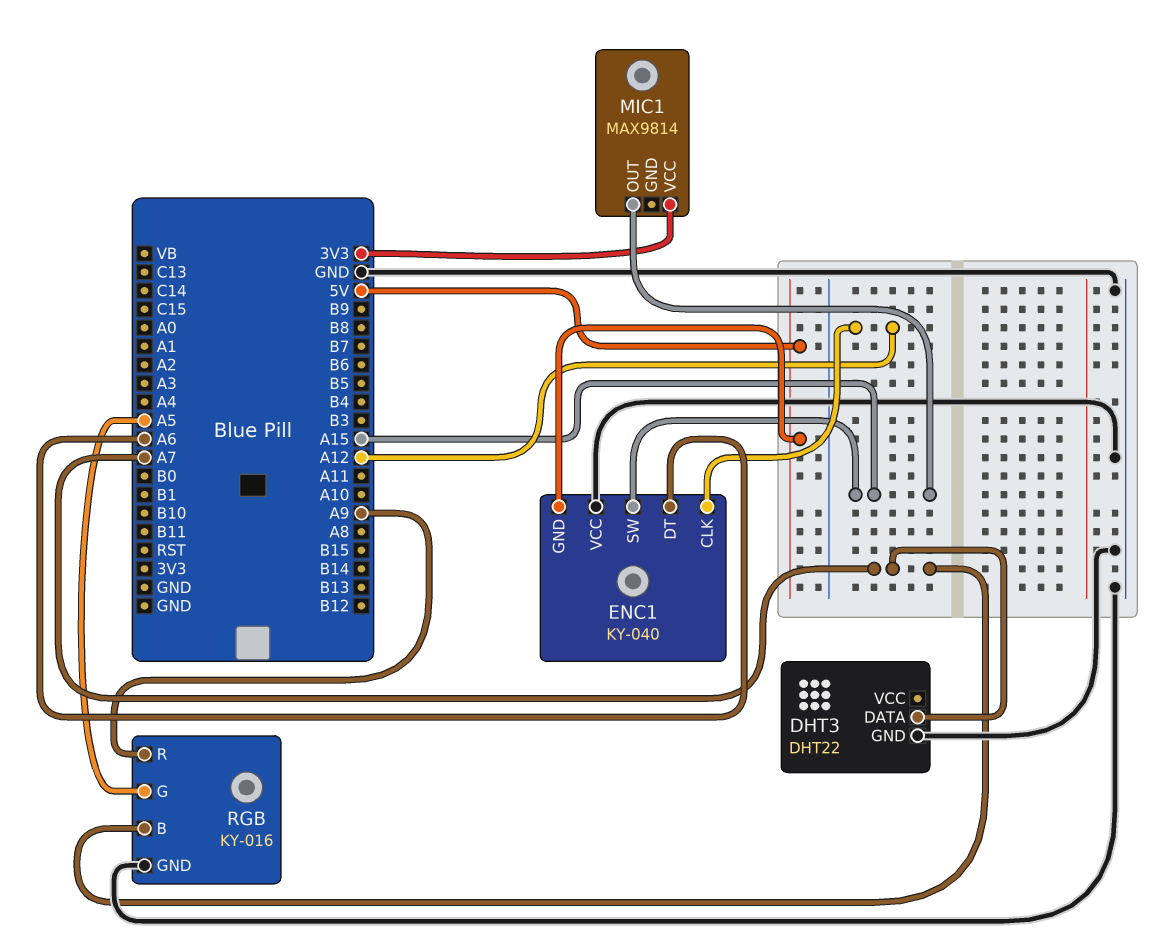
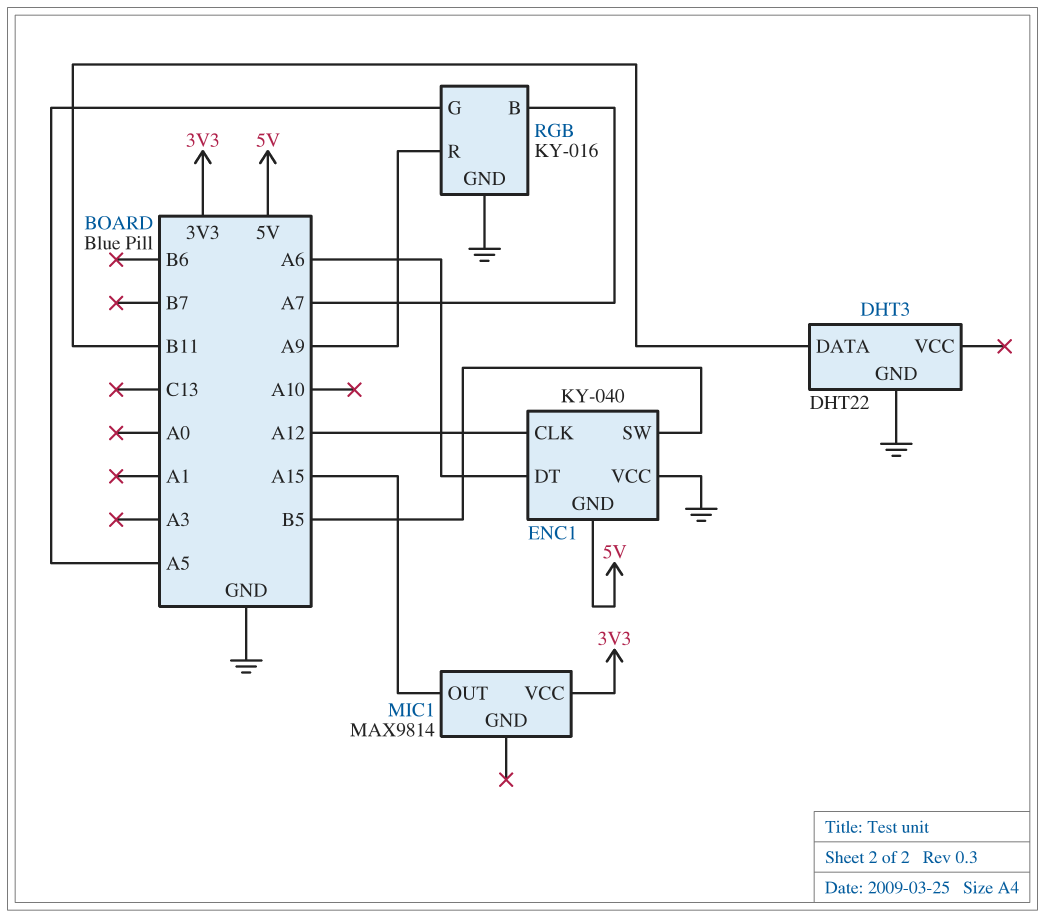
DHT3 pin DATA: A7 -> B11
ENC1 pin SW: A15 -> B5

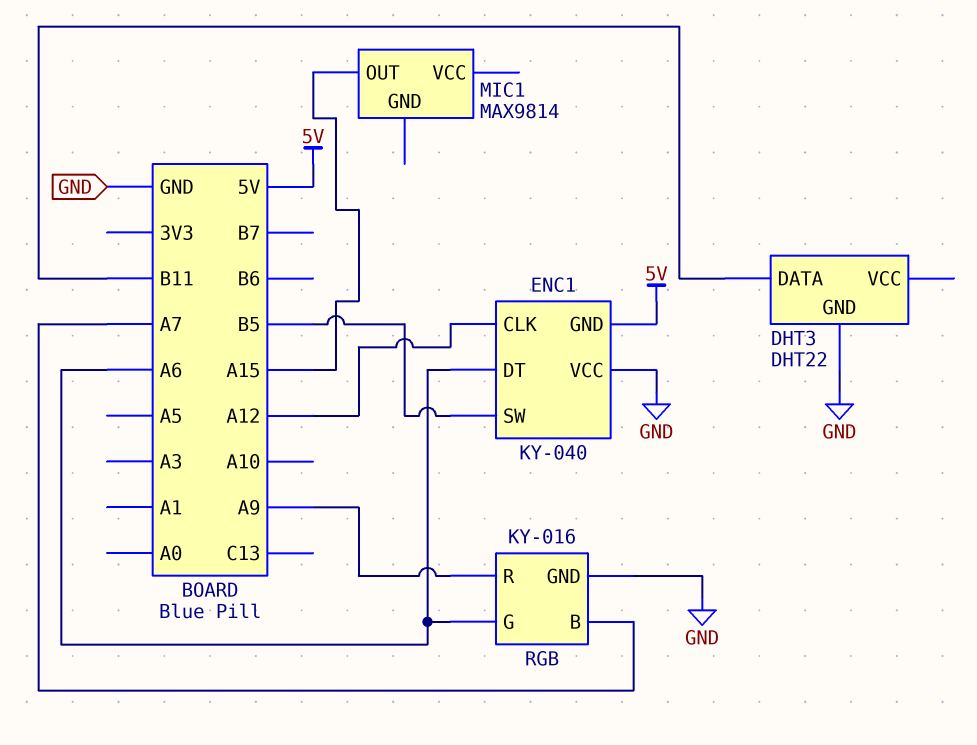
MIC1 pin VCC: 3V3 -> none
RGB pin G: A5 -> A6

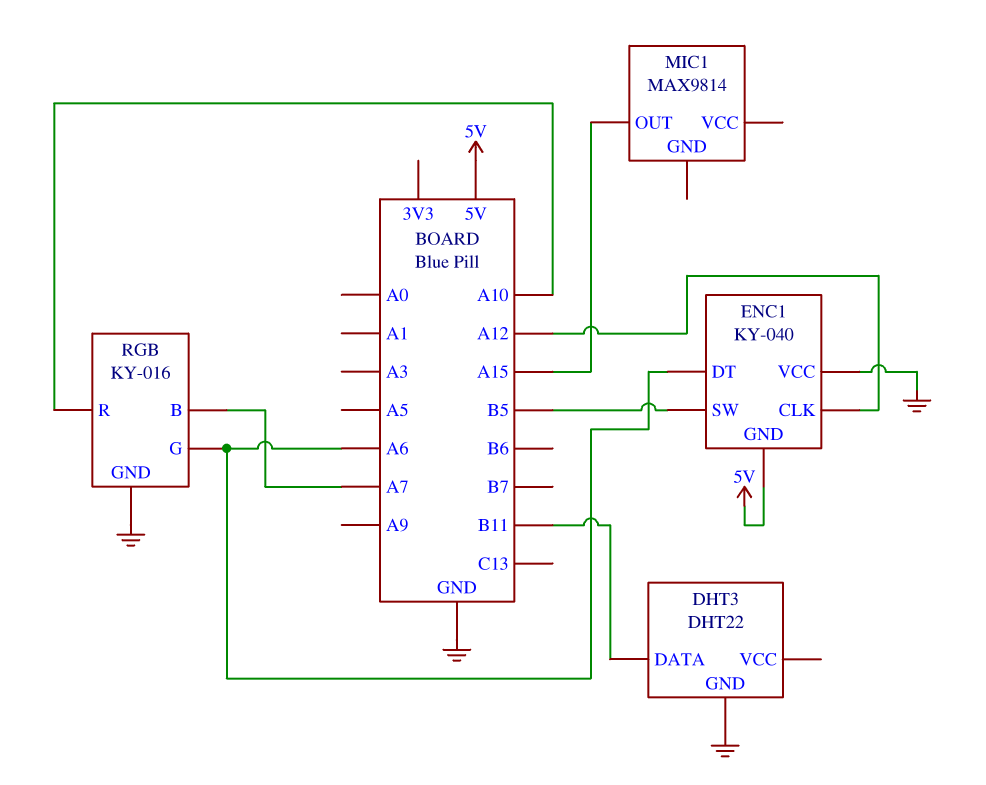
RGB pin R: A9 -> A10

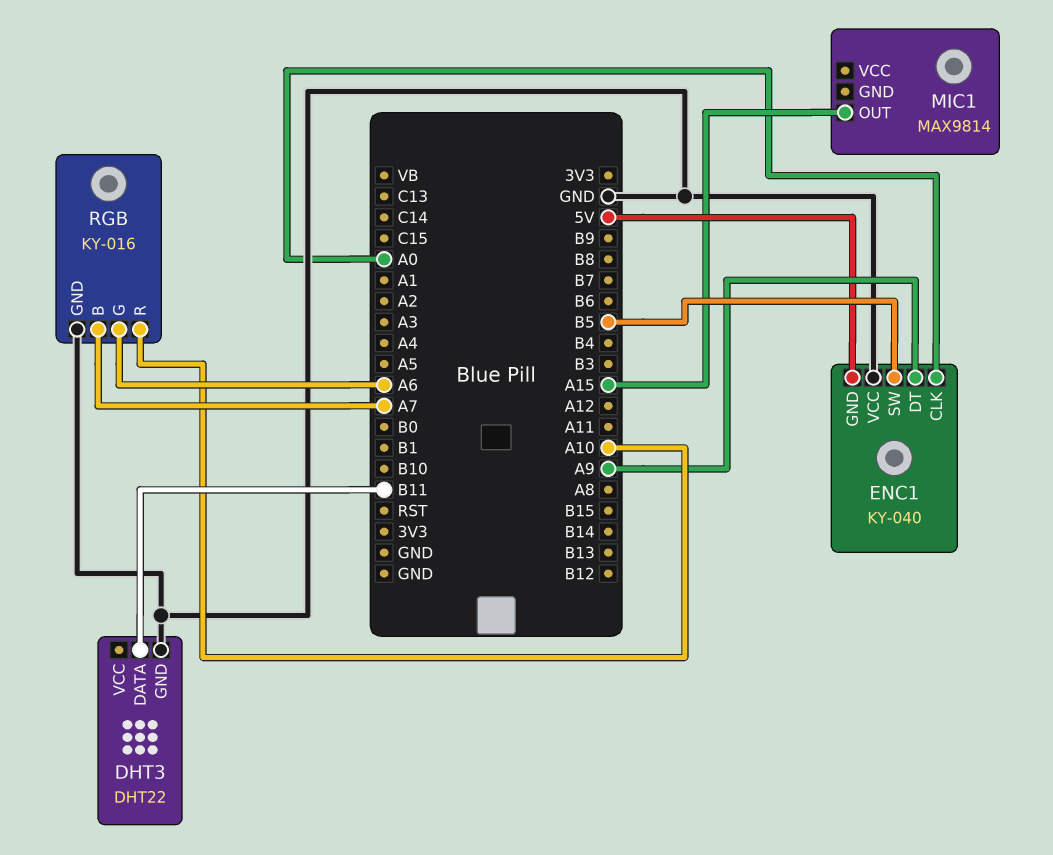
ENC1 pin CLK: A12 -> A0
ENC1 pin DT: A6 -> A9

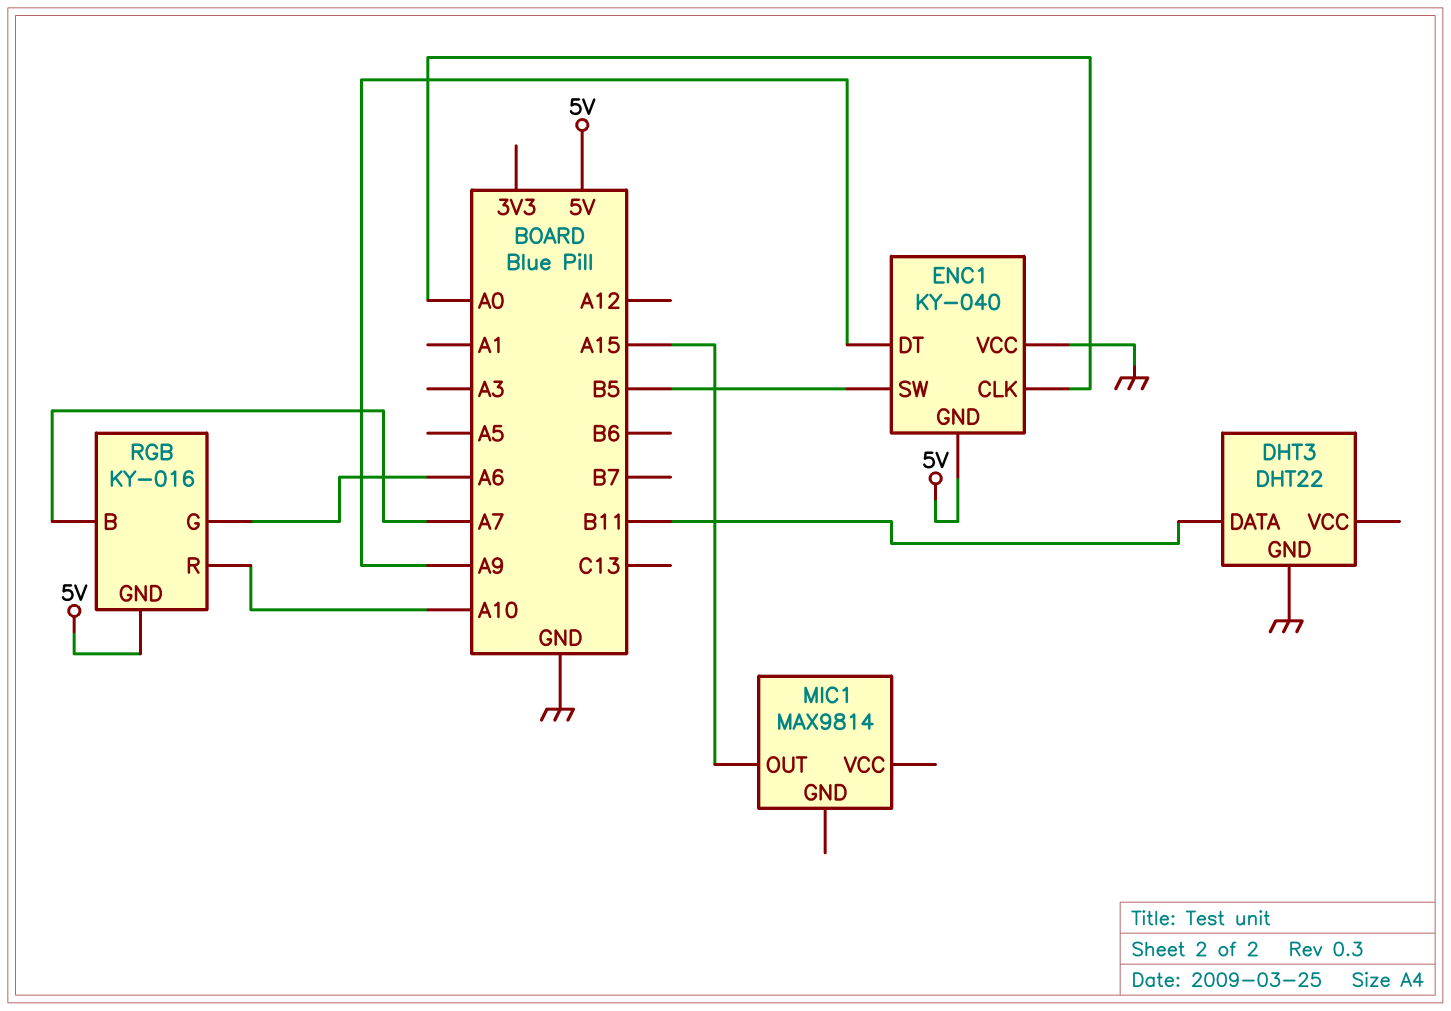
RGB pin GND: GND -> 5V

